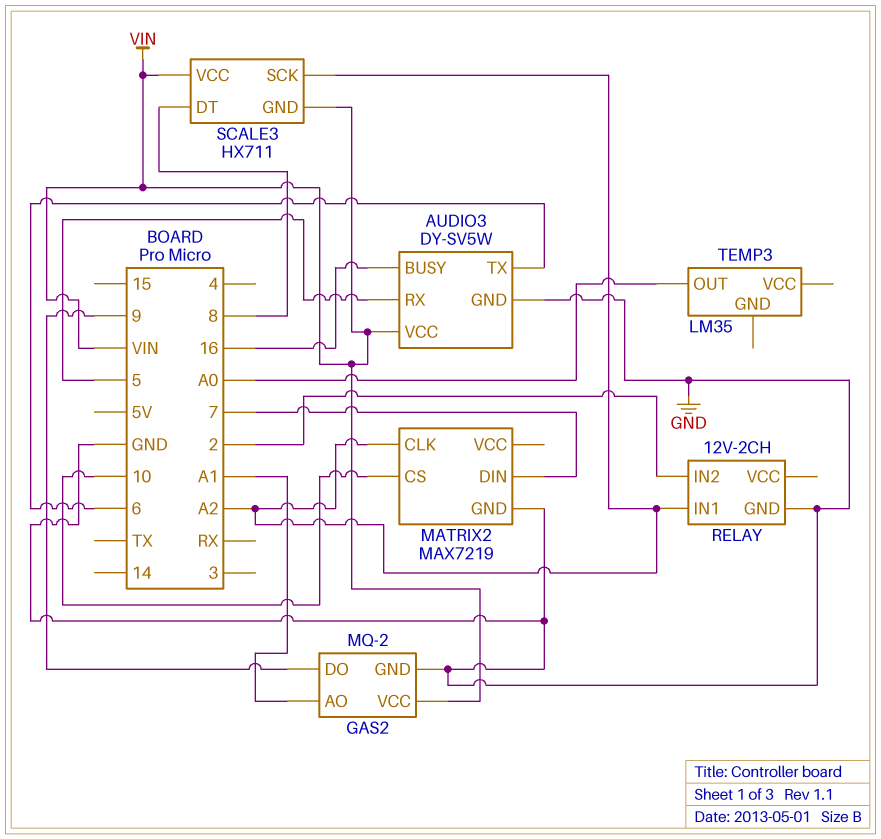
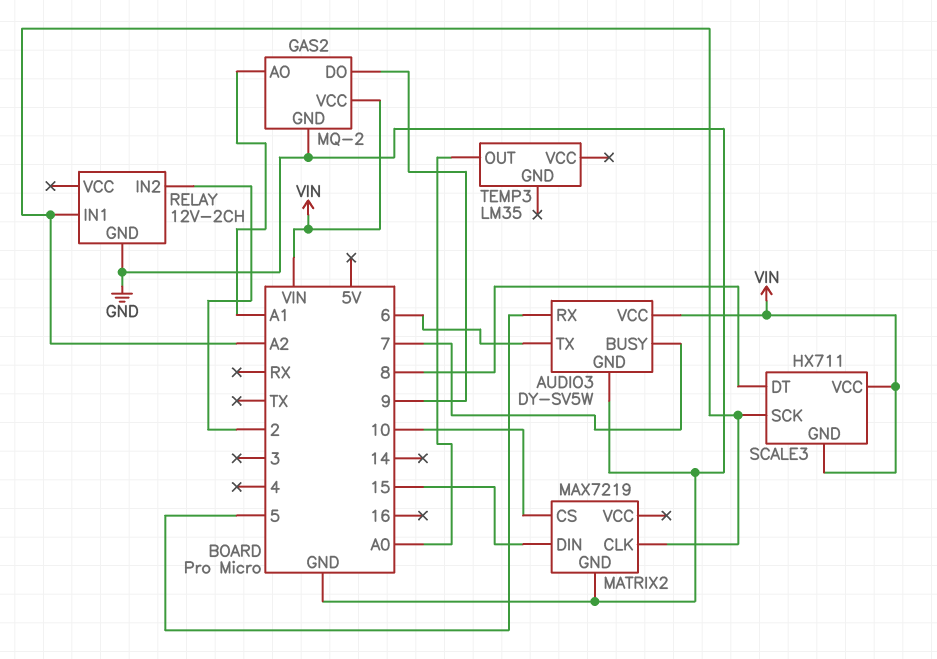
AUDIO3 pin BUSY: 16 -> 7
MATRIX2 pin DIN: 7 -> 15

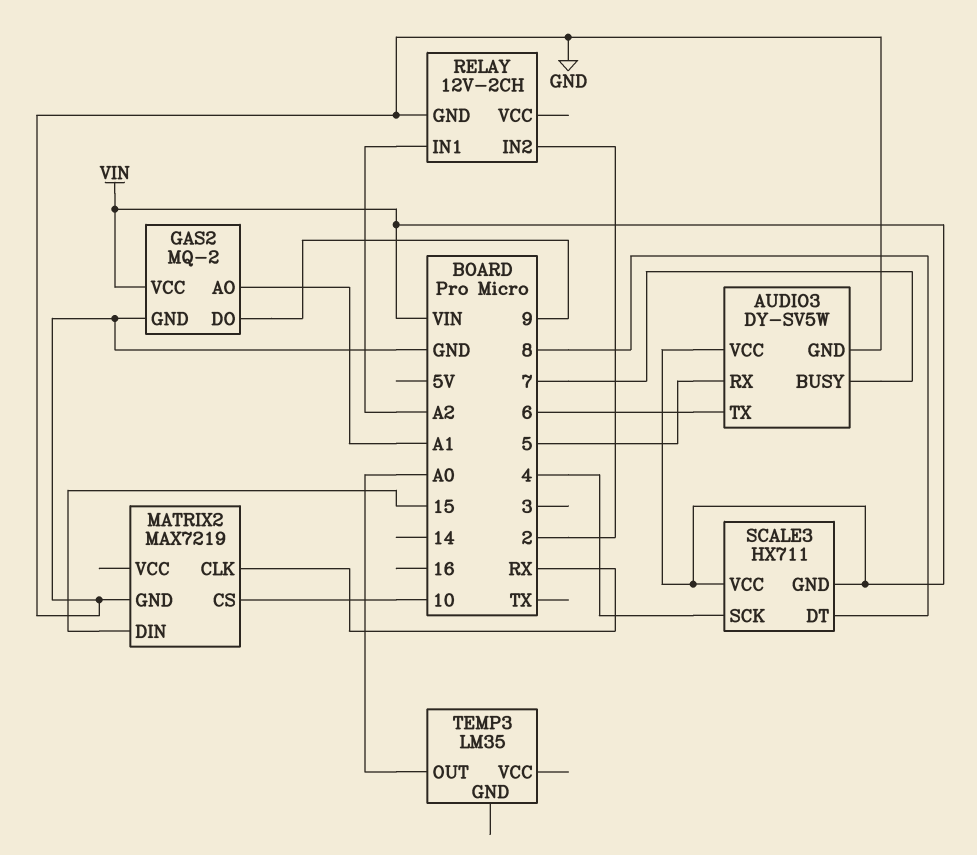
MATRIX2 pin CLK: A2 -> RX
SCALE3 pin SCK: A2 -> 4

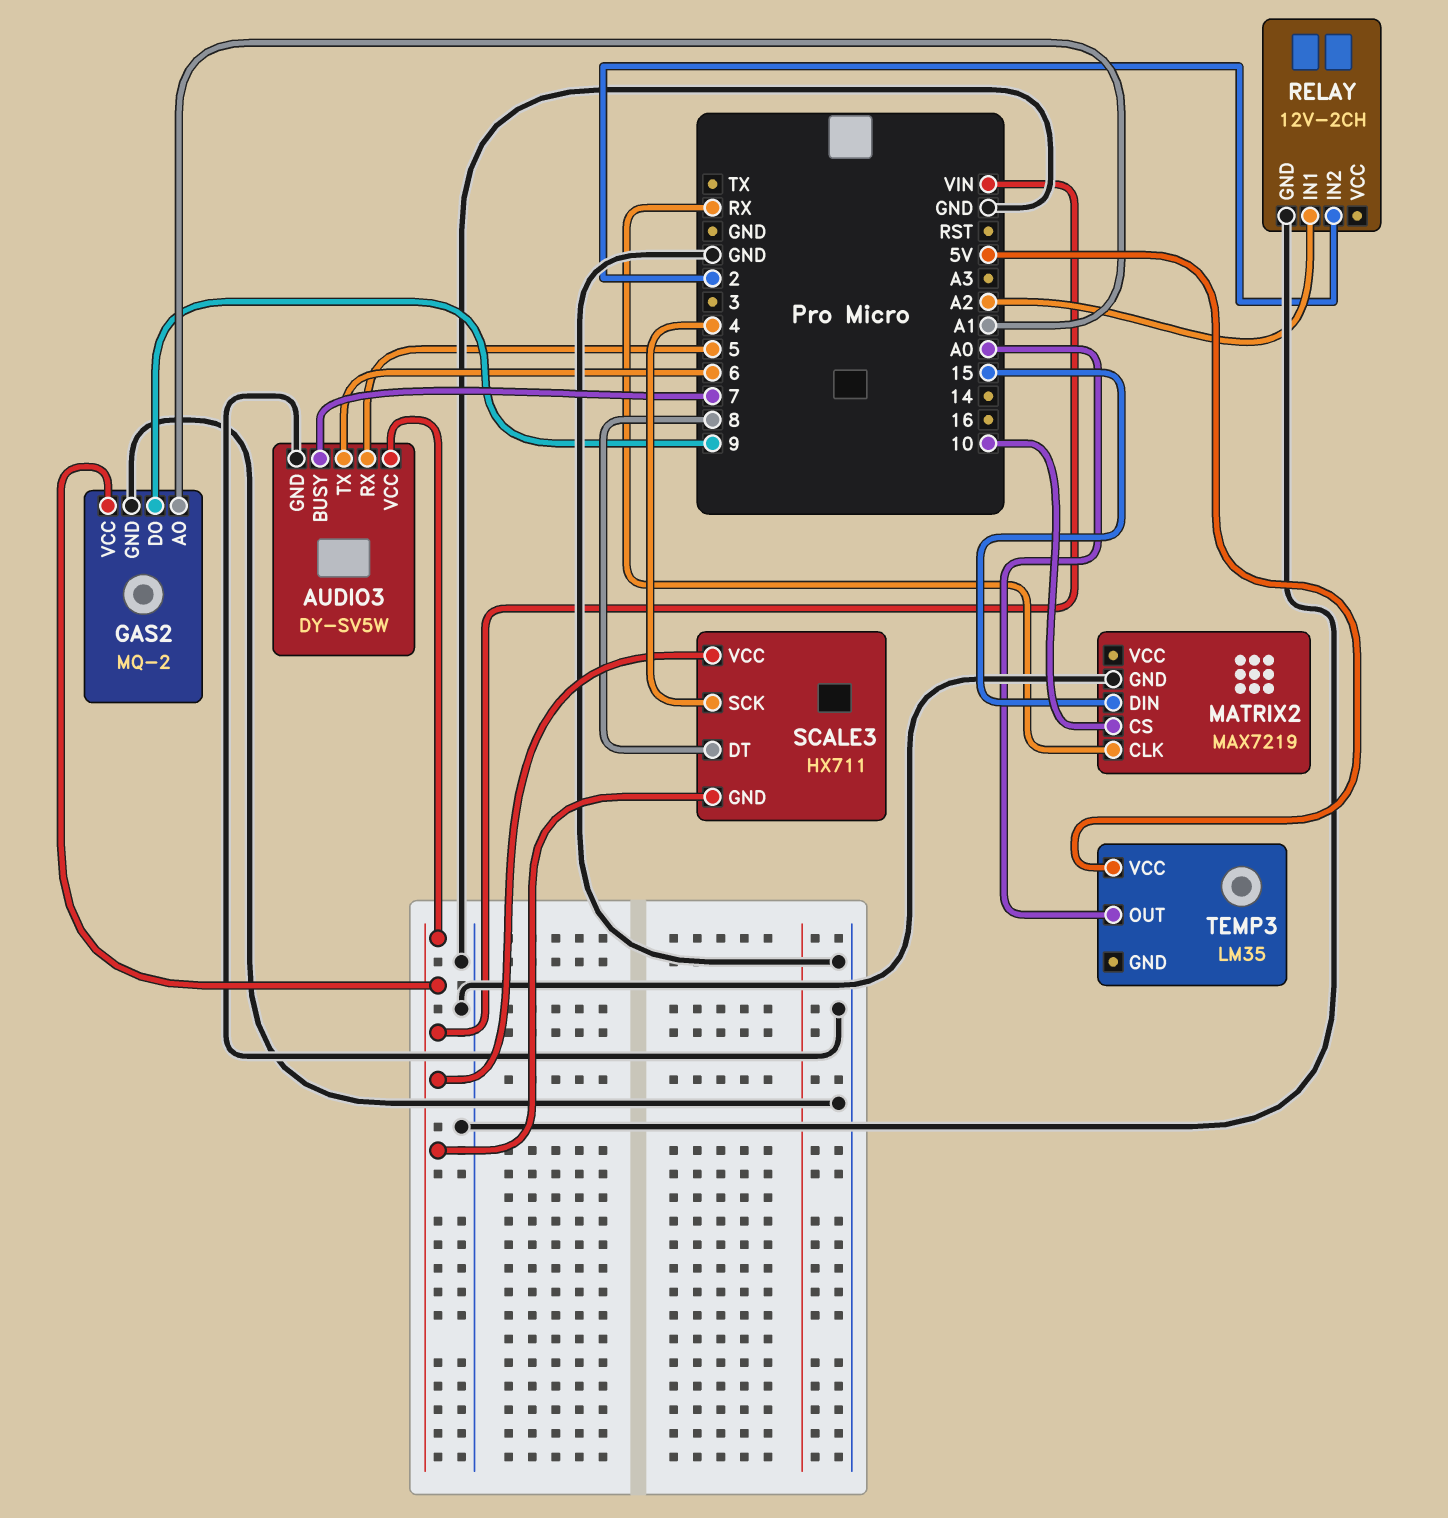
TEMP3 pin VCC: none -> 5V

